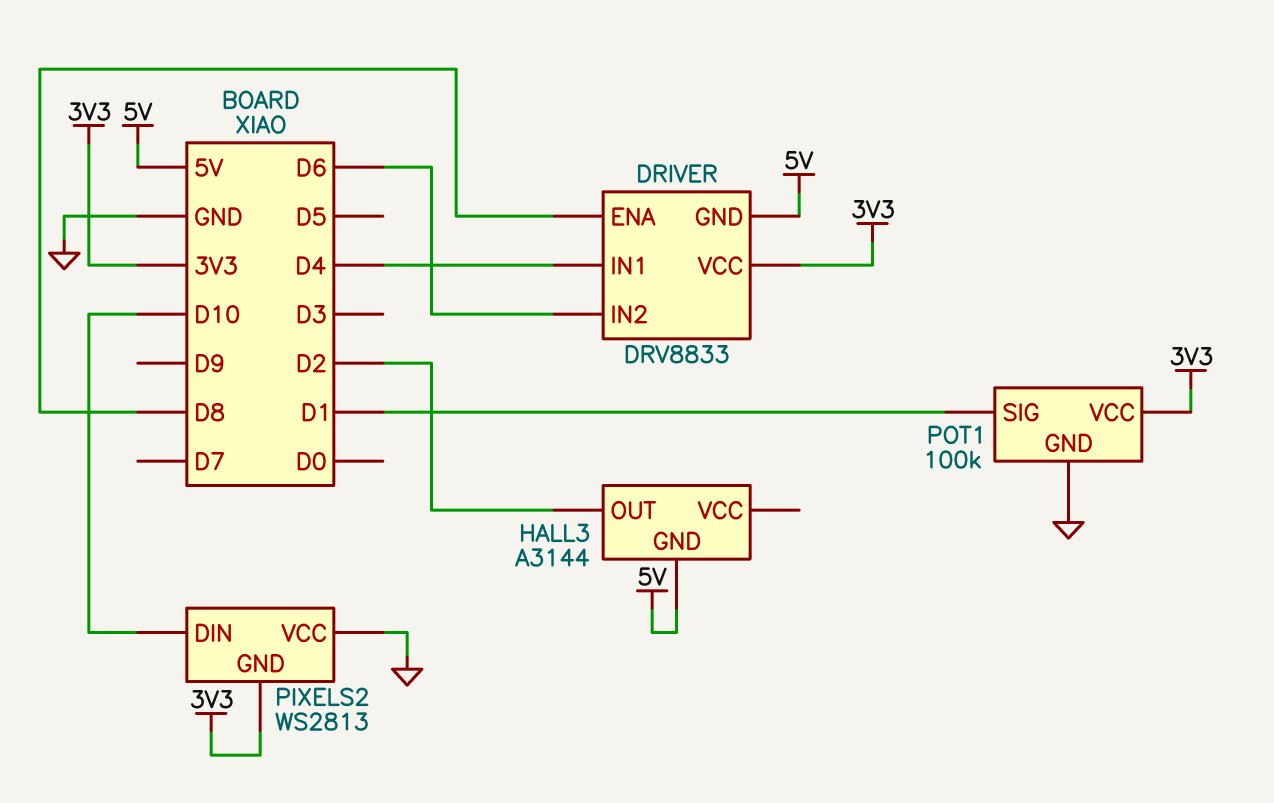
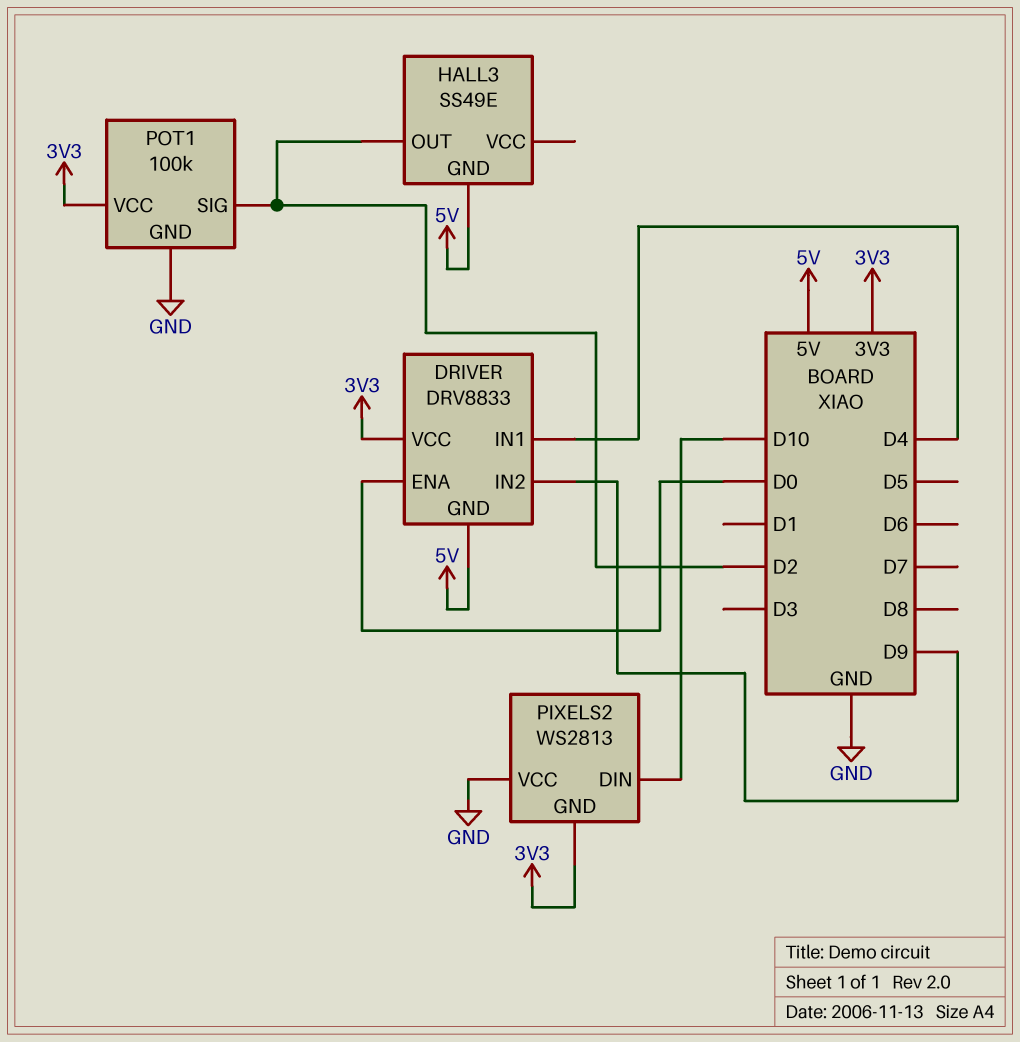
DRIVER pin ENA: D8 -> D0
DRIVER pin IN2: D6 -> D9
HALL3: A3144 -> SS49E
POT1 pin SIG: D1 -> D2

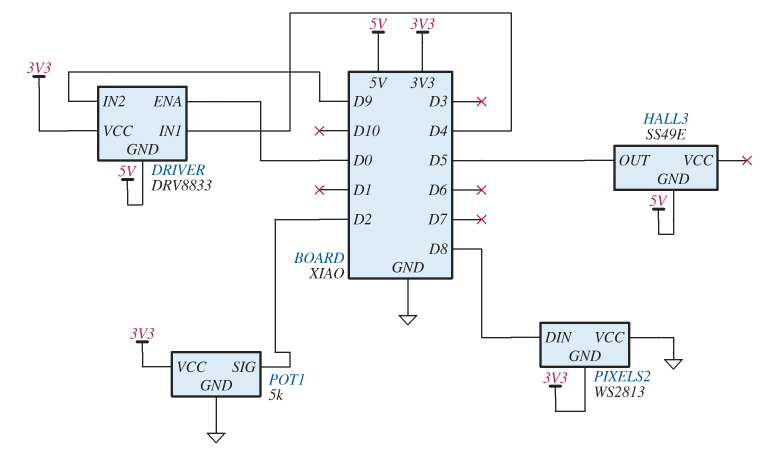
HALL3 pin OUT: D2 -> D5
PIXELS2 pin DIN: D10 -> D8
POT1: 100k -> 5k

